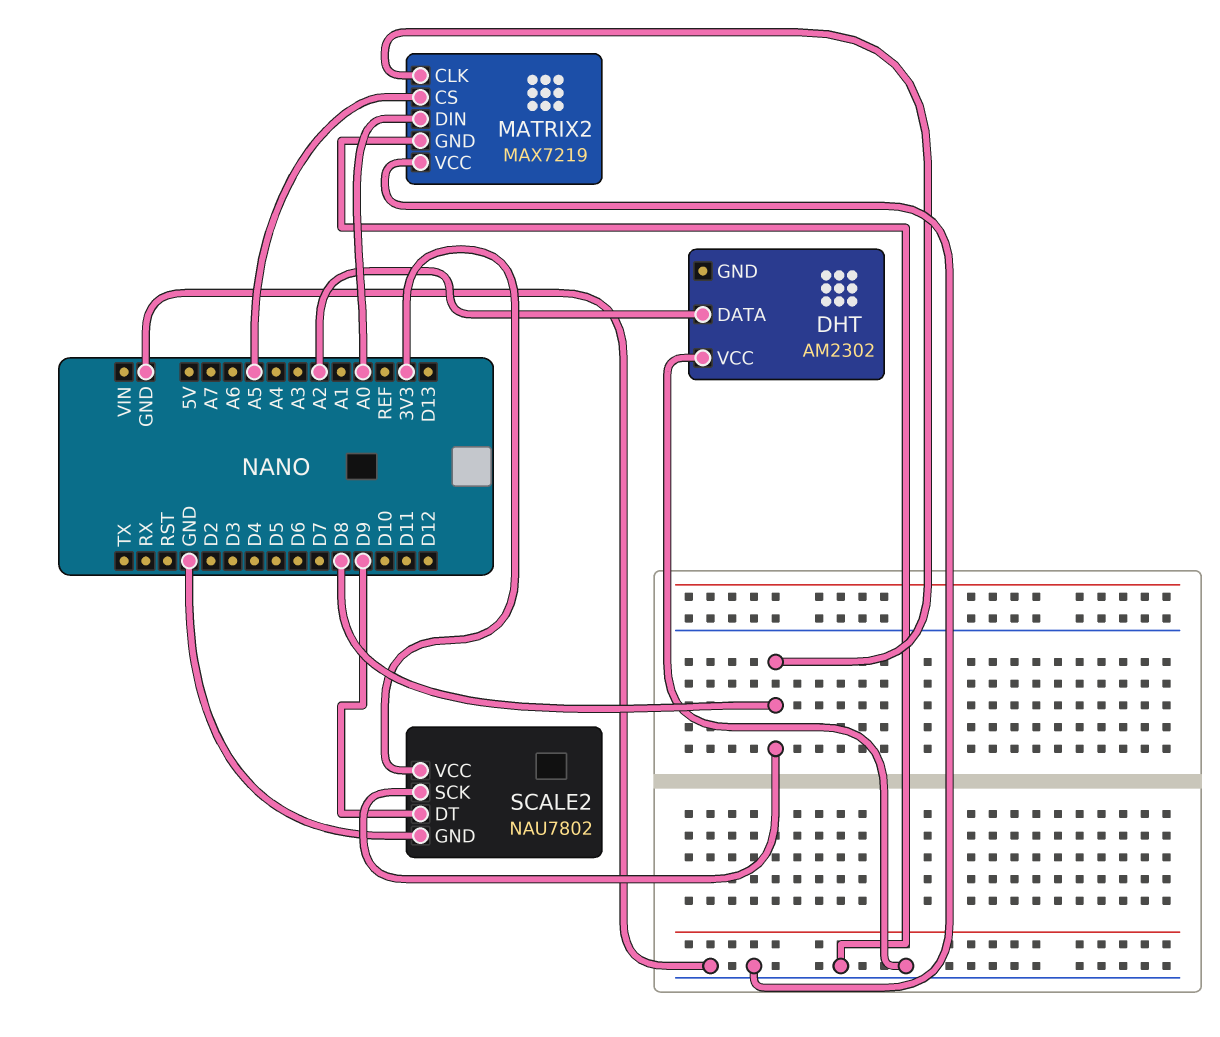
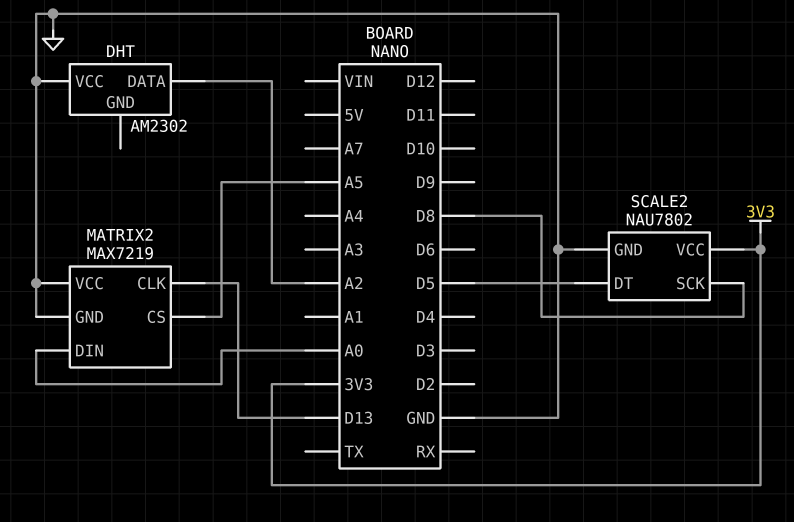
MATRIX2 pin CLK: D8 -> D13
SCALE2 pin DT: D9 -> D5

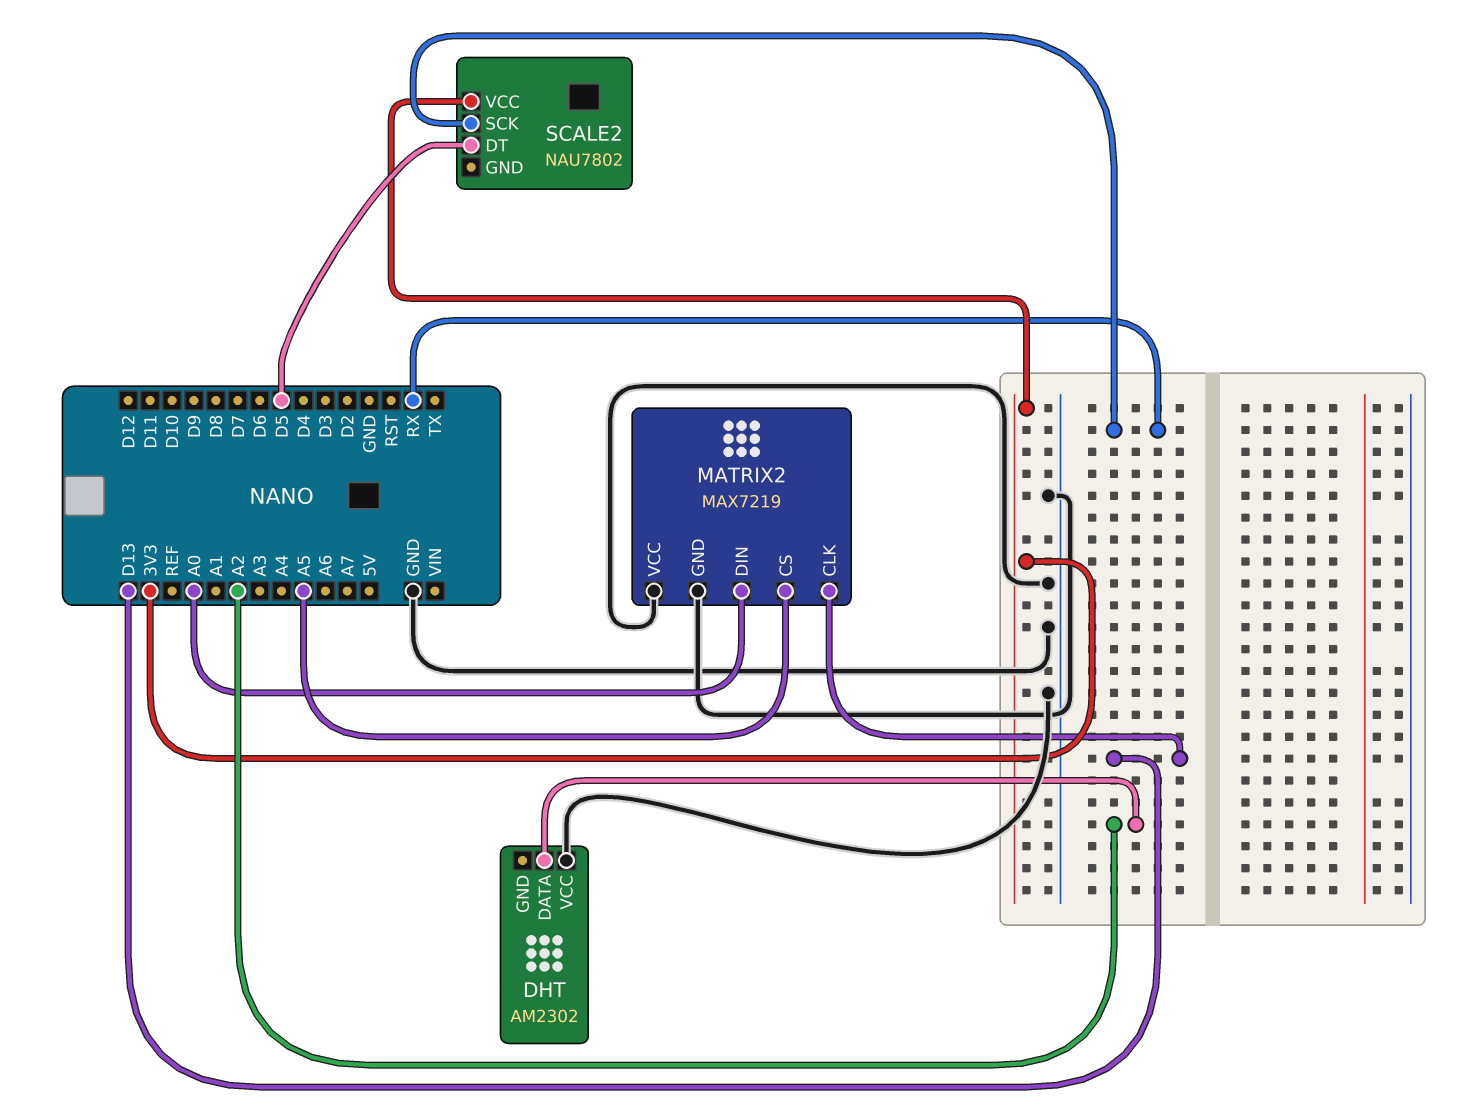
SCALE2 pin GND: GND -> none
SCALE2 pin SCK: D8 -> RX

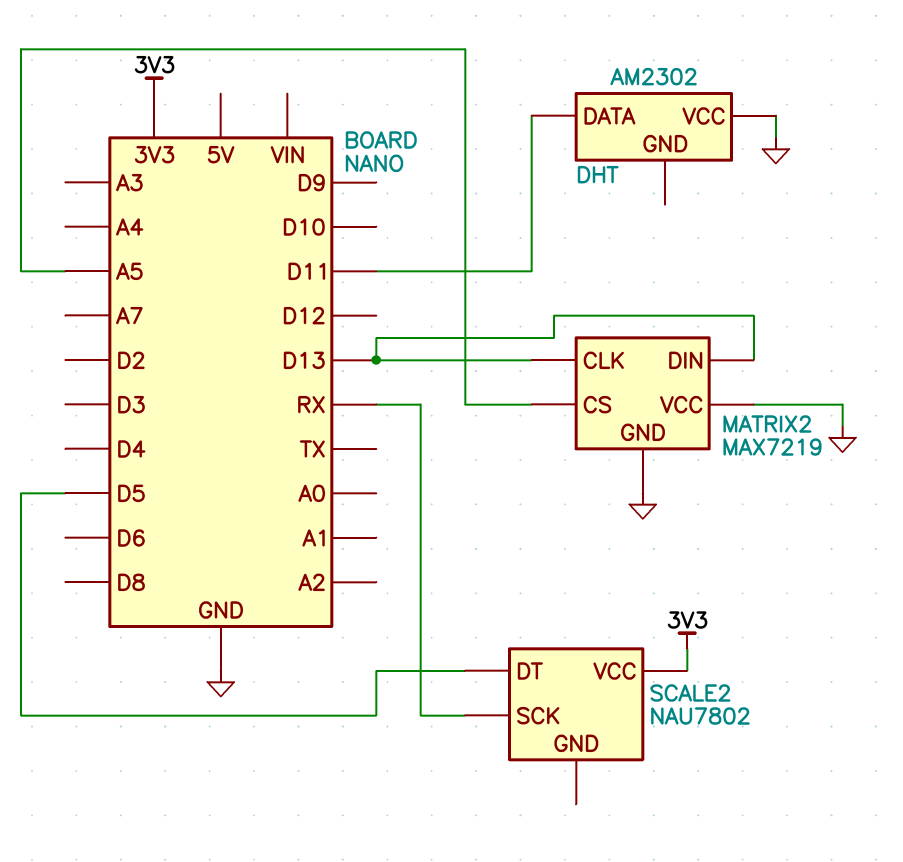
DHT pin DATA: A2 -> D11
MATRIX2 pin DIN: A0 -> D13

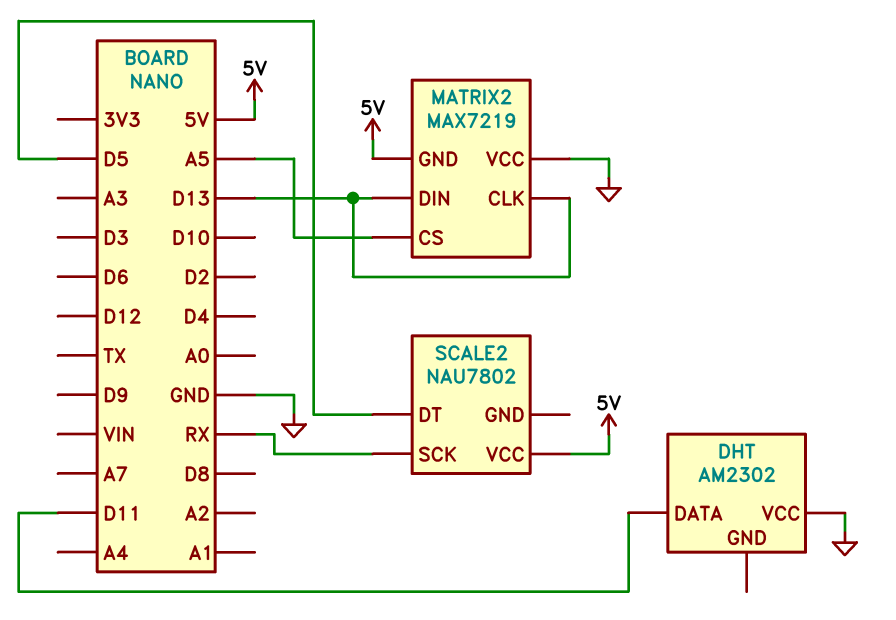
MATRIX2 pin GND: GND -> 5V
SCALE2 pin VCC: 3V3 -> 5V

